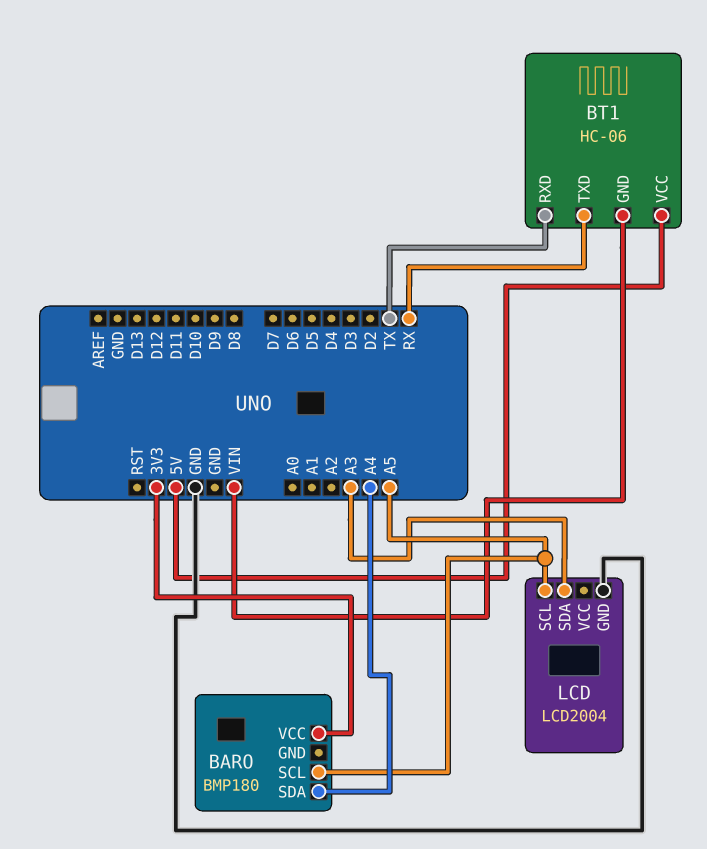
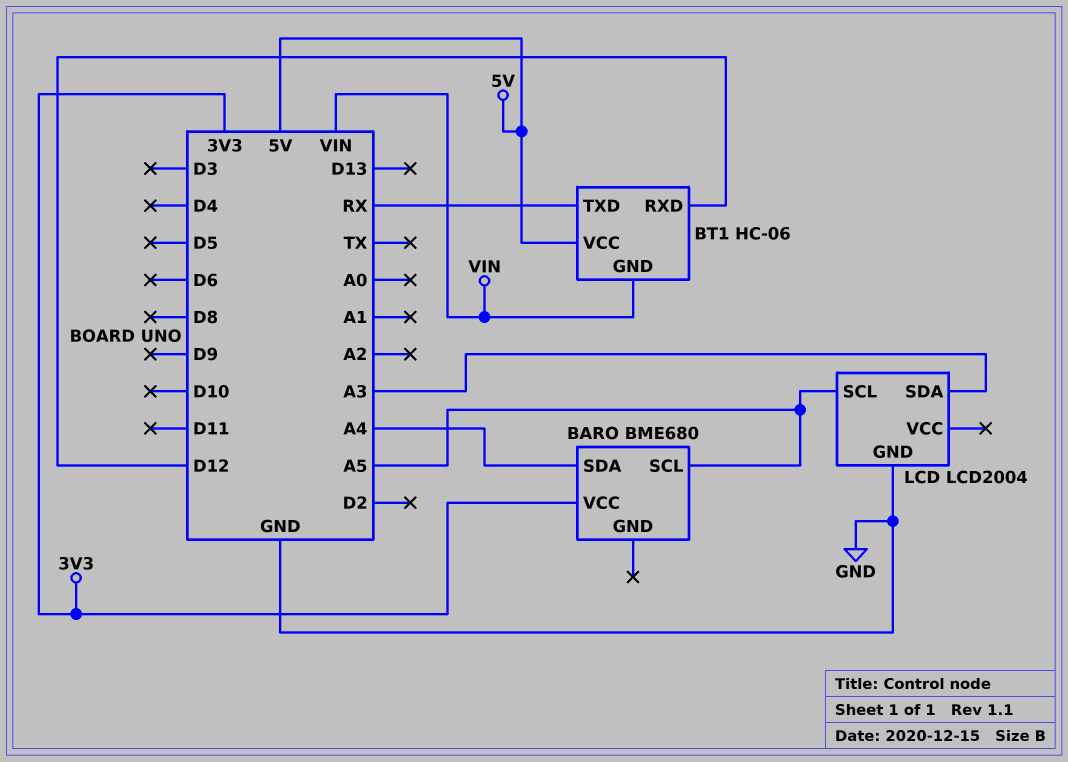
BARO: BMP180 -> BME680
BT1 pin RXD: TX -> D12

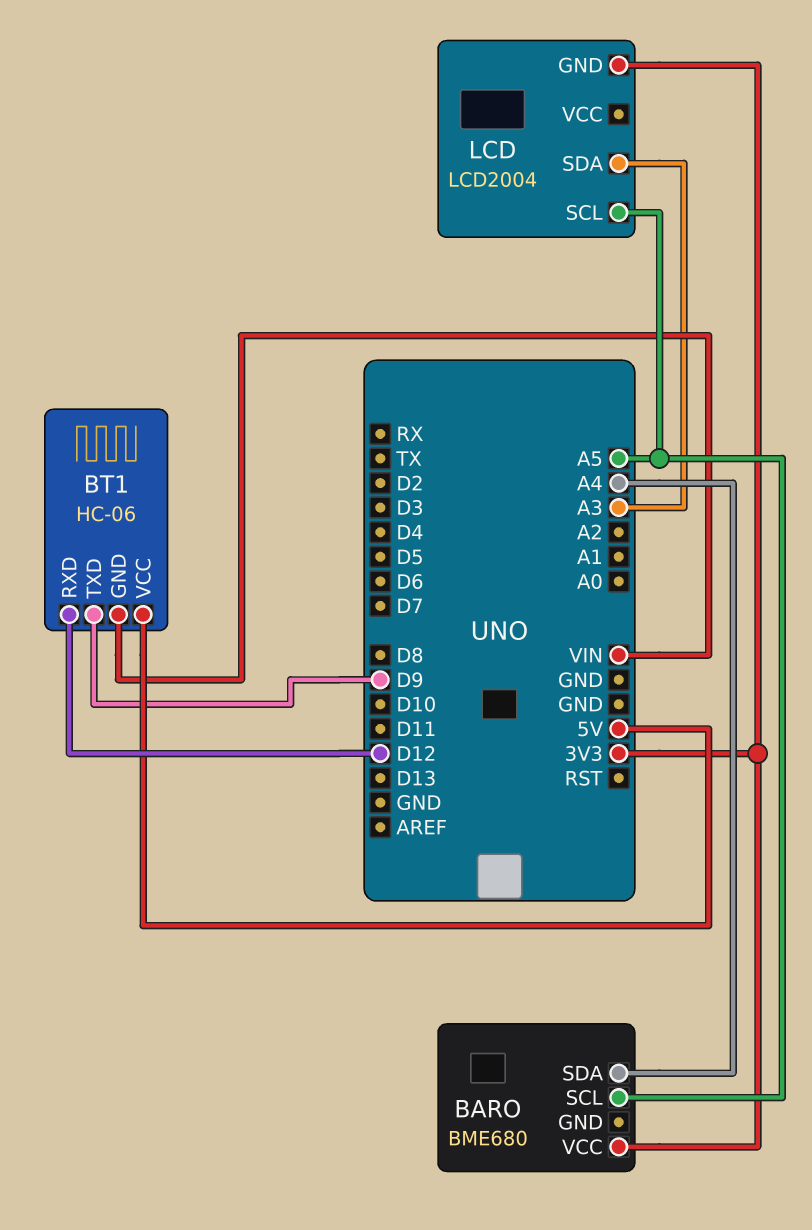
BT1 pin TXD: RX -> D9
LCD pin GND: GND -> 3V3

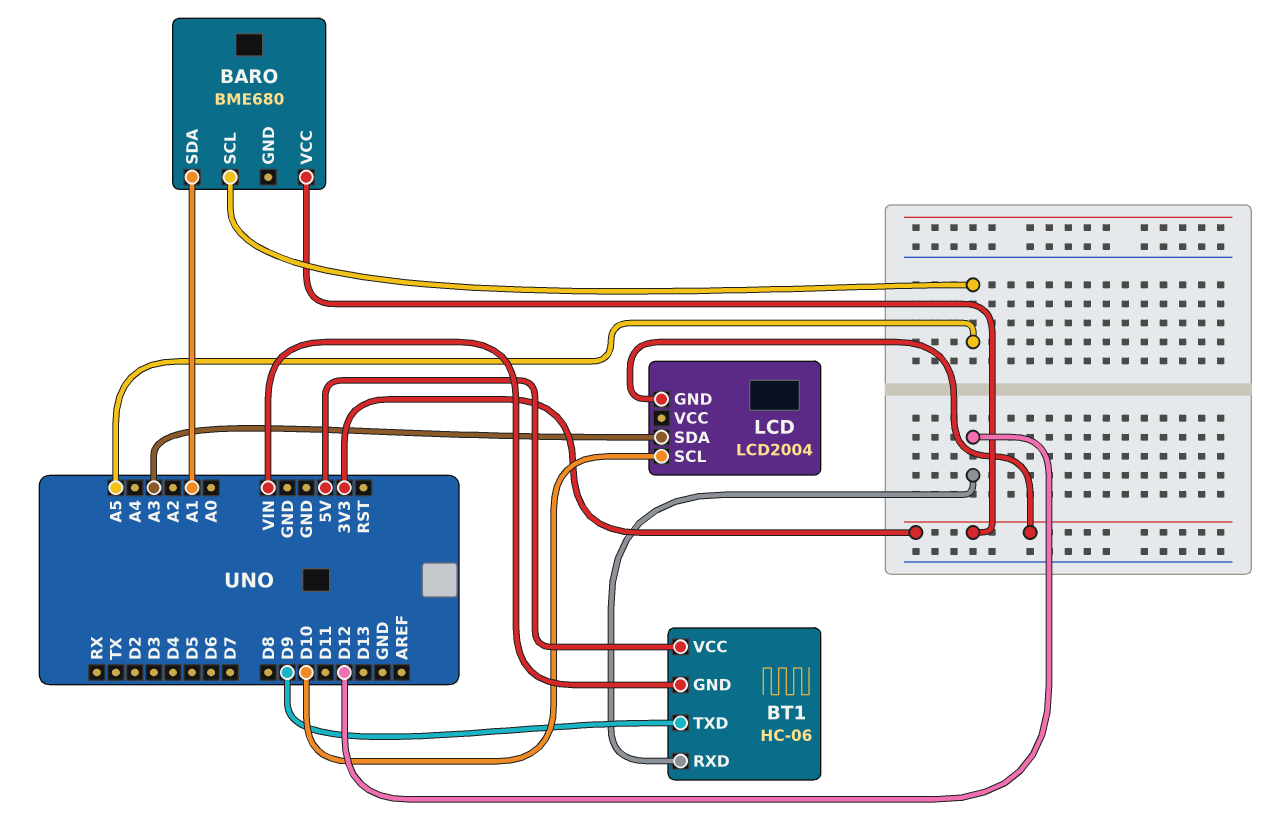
BARO pin SDA: A4 -> A1
LCD pin SCL: A5 -> D10

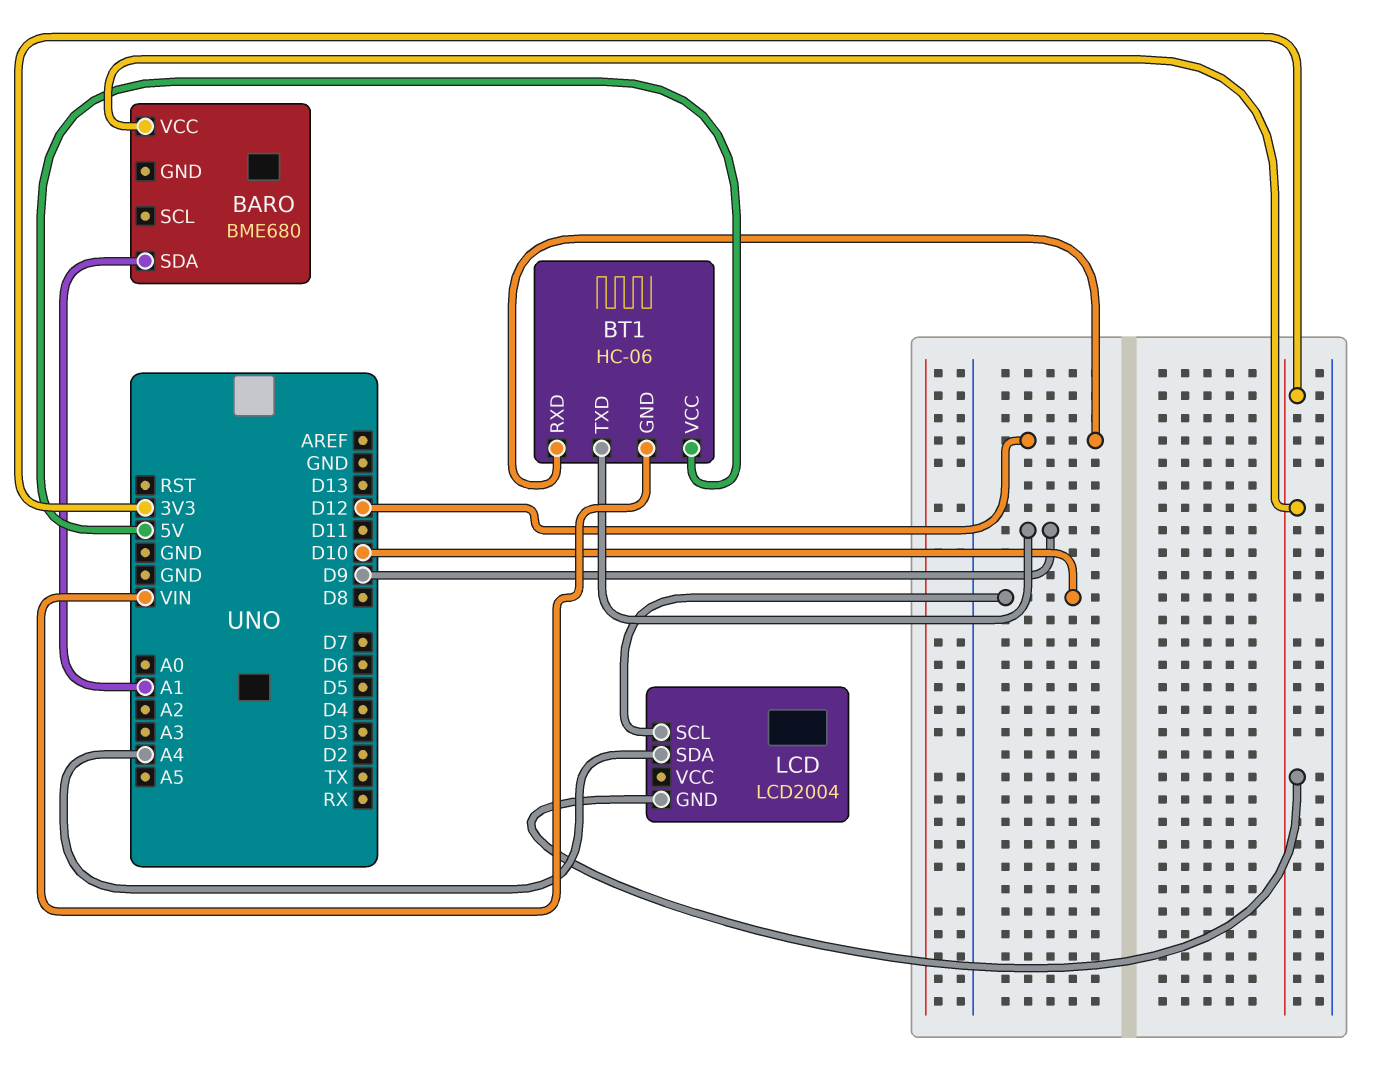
BARO pin SCL: A5 -> none
LCD pin SDA: A3 -> A4

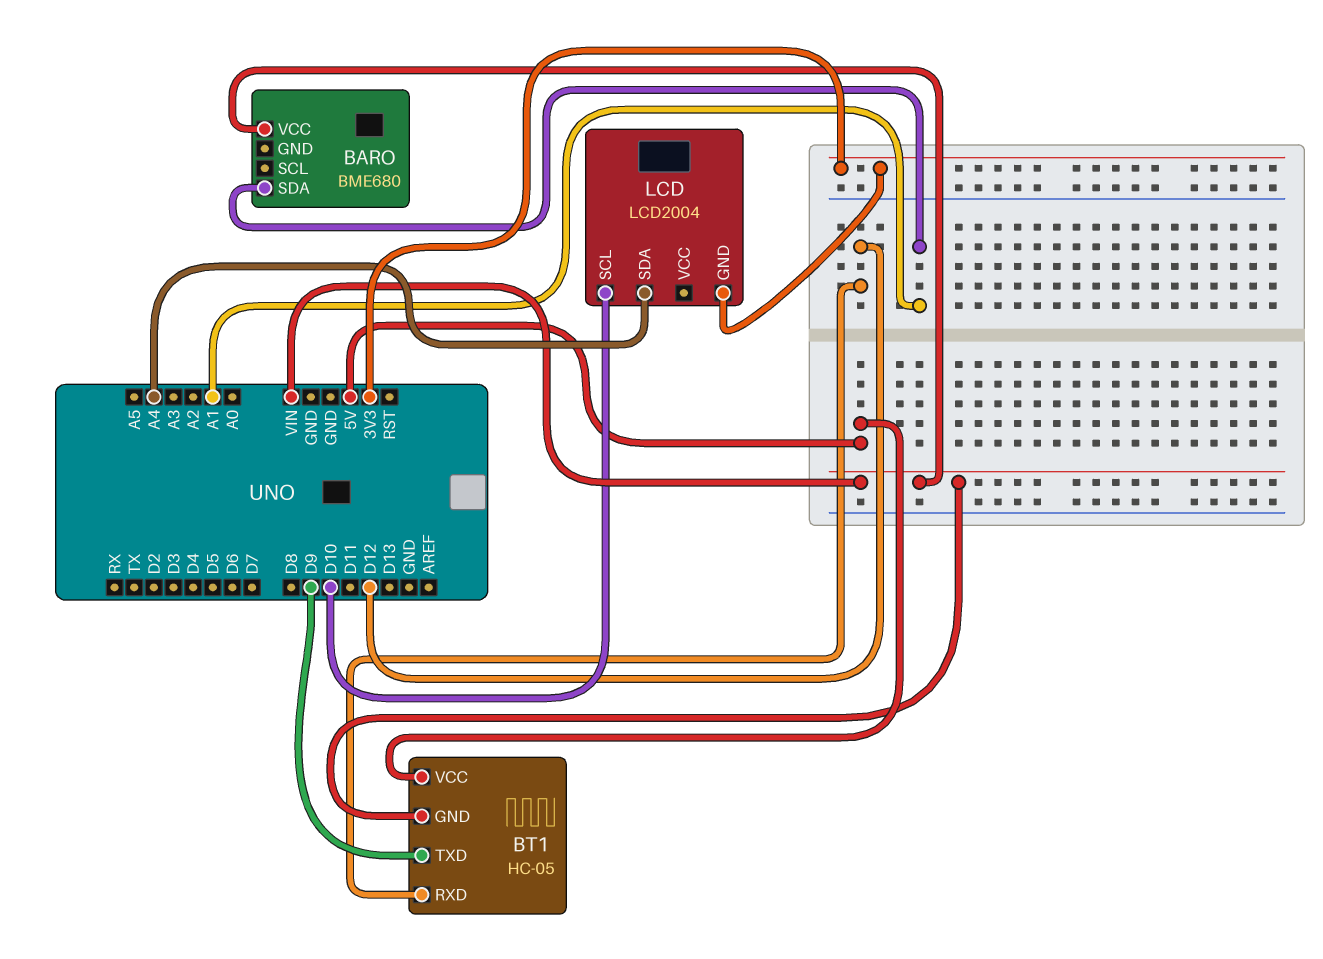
BARO pin VCC: 3V3 -> VIN
BT1: HC-06 -> HC-05

